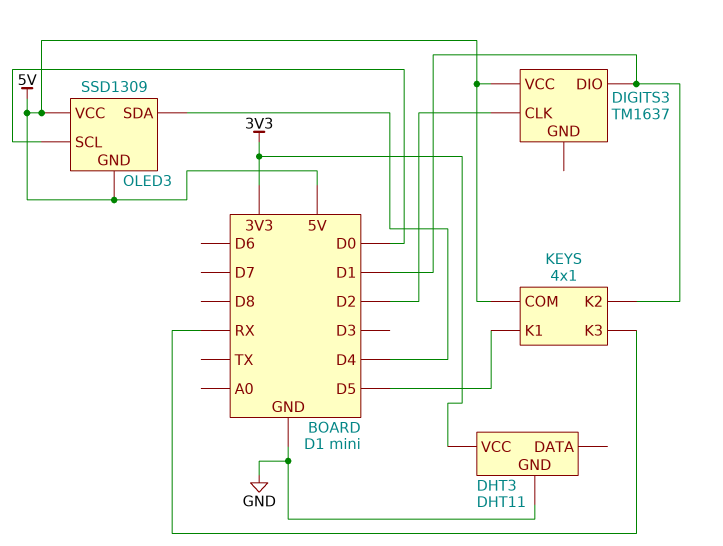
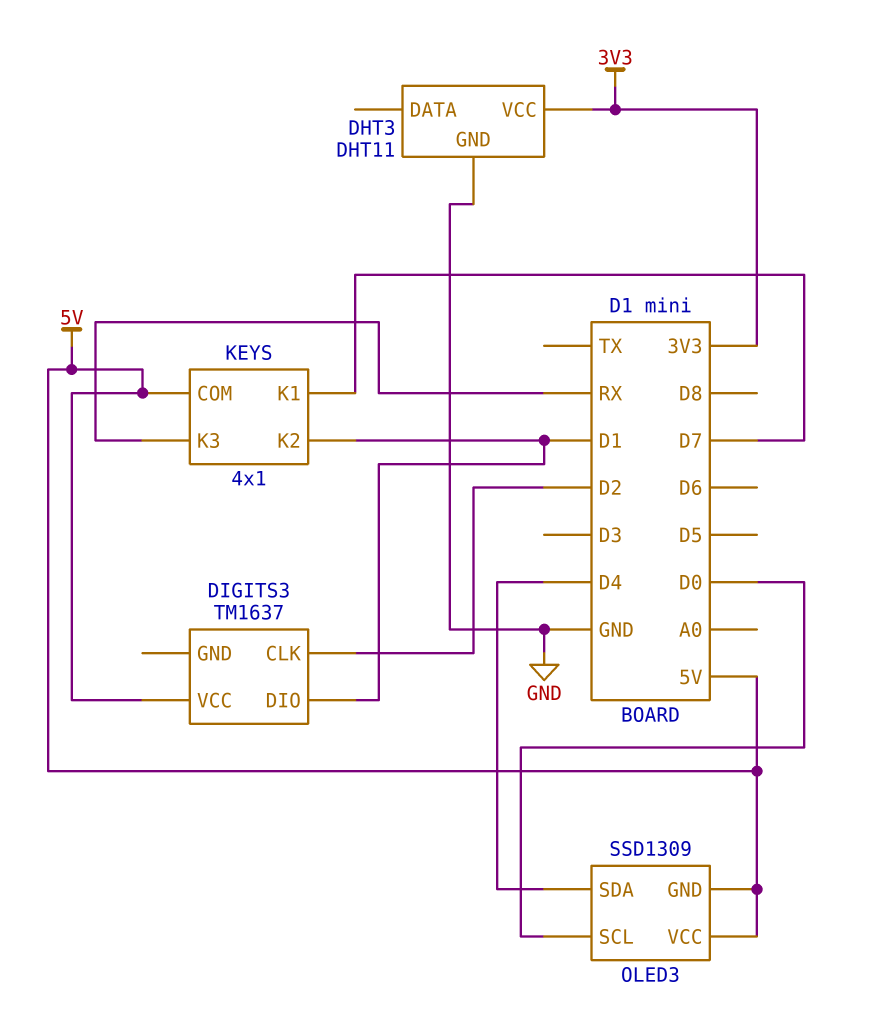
KEYS pin K1: D5 -> D7

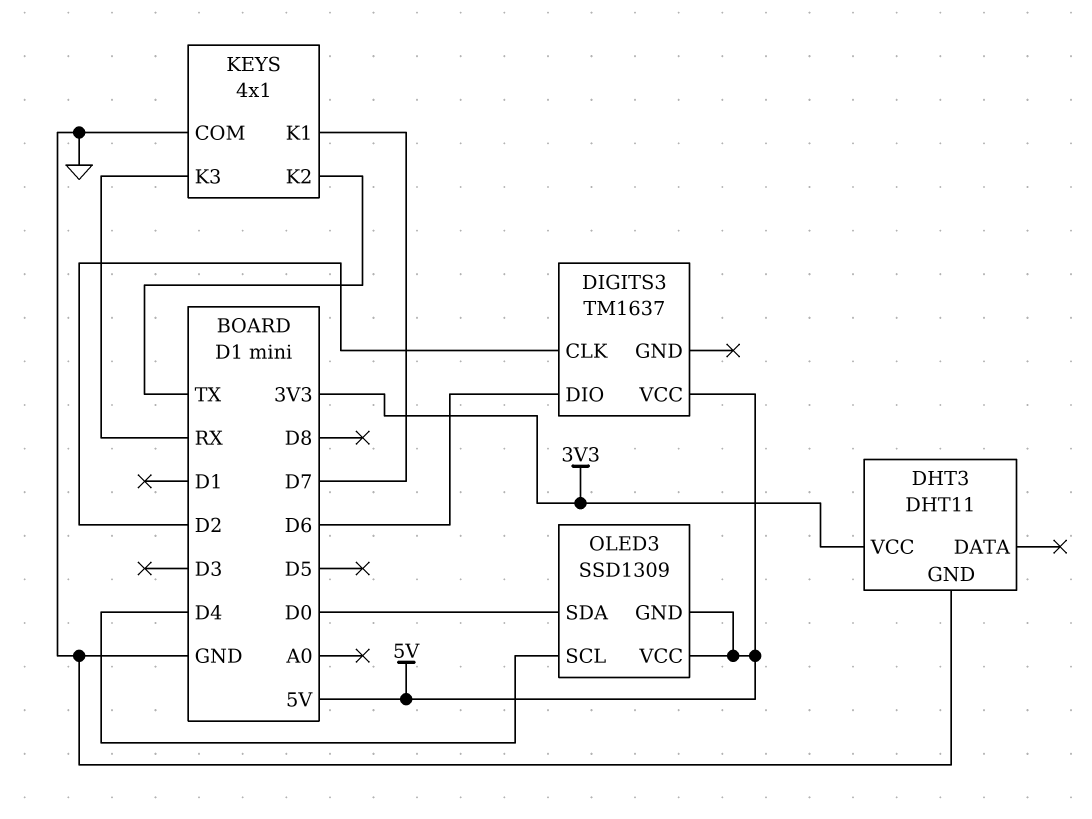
DIGITS3 pin DIO: D1 -> D6
KEYS pin COM: 5V -> GND
KEYS pin K2: D1 -> TX
OLED3 pin SCL: D0 -> D4
OLED3 pin SDA: D4 -> D0

